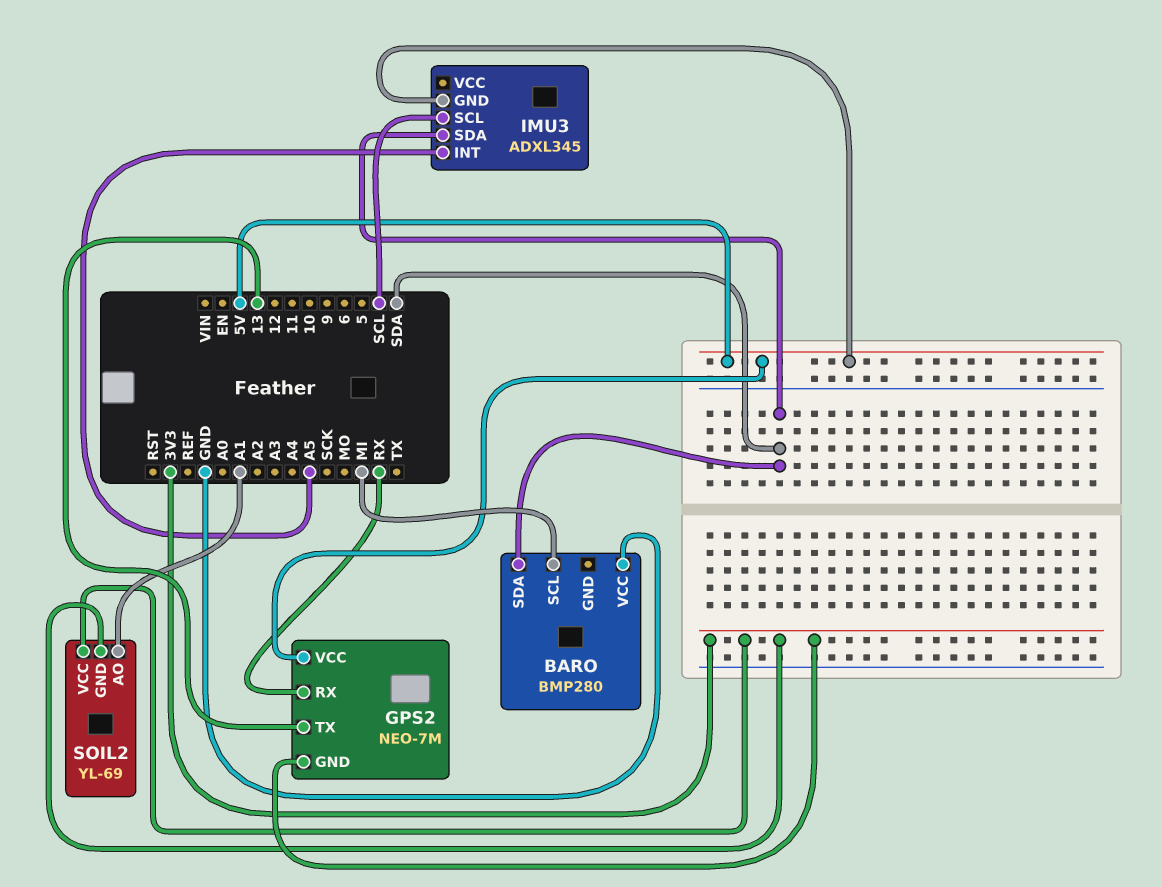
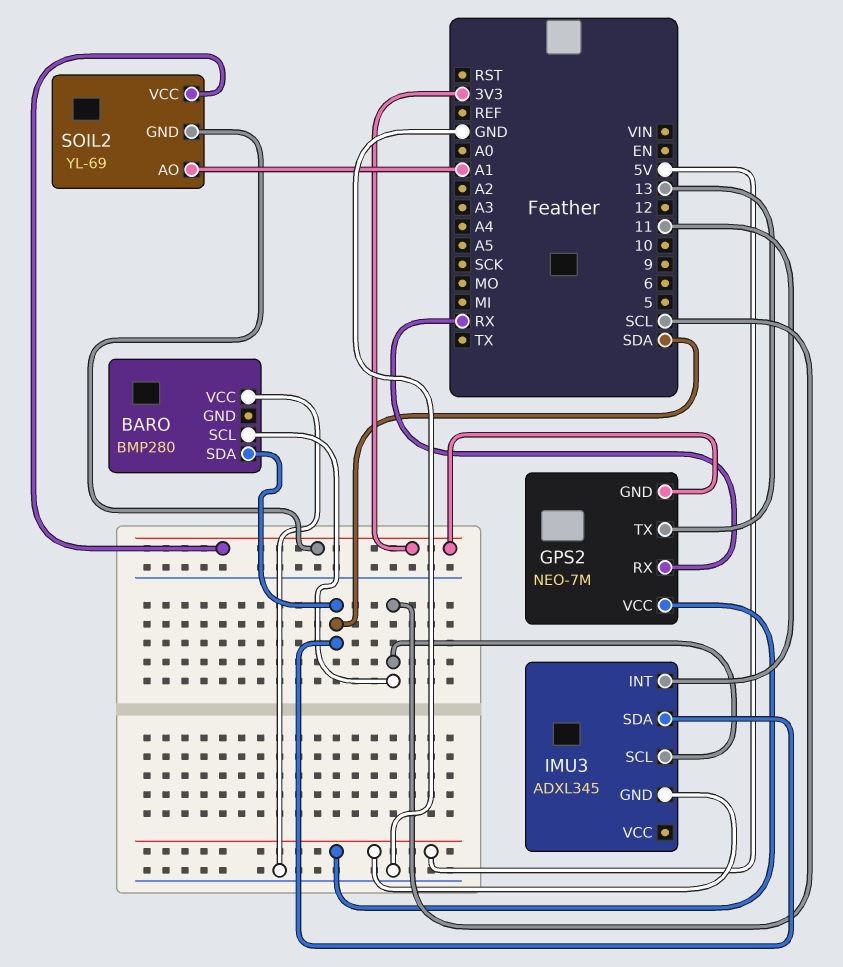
BARO pin SCL: MI -> SCL
IMU3 pin INT: A5 -> 11

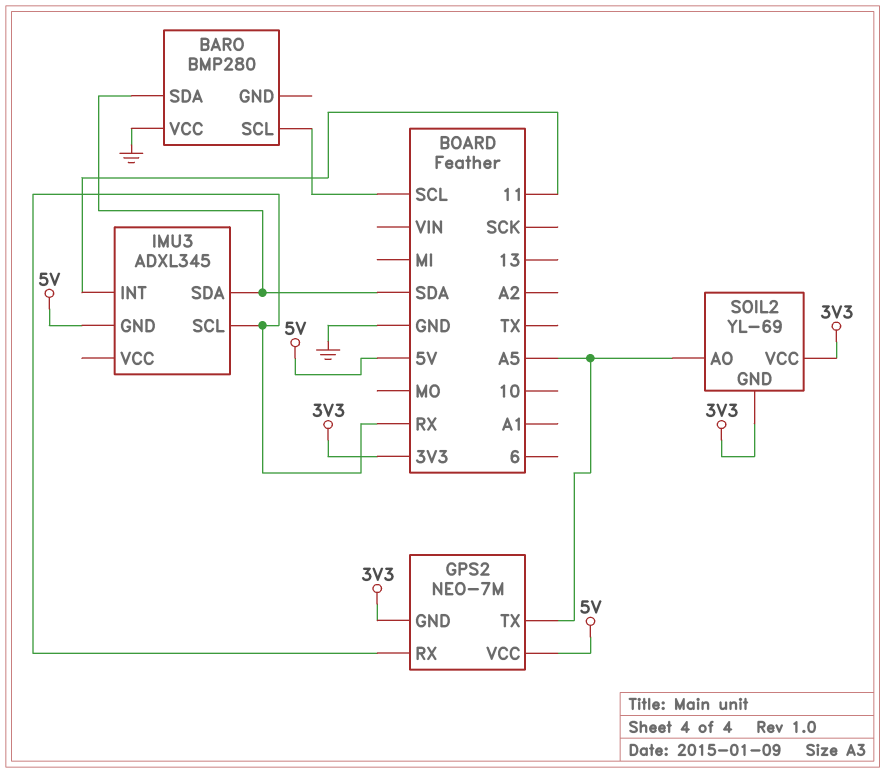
GPS2 pin TX: 13 -> A5
IMU3 pin SCL: SCL -> RX
SOIL2 pin AO: A1 -> A5

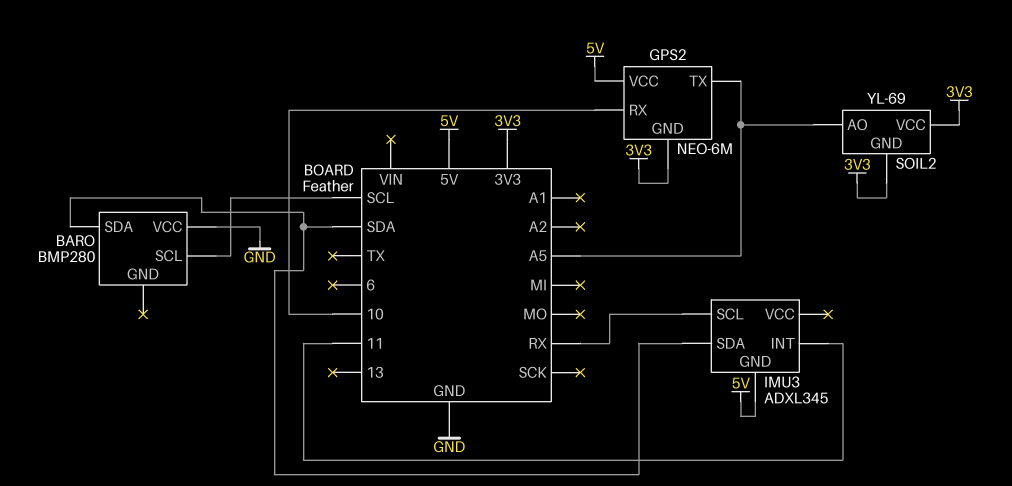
GPS2: NEO-7M -> NEO-6M
GPS2 pin RX: RX -> 10

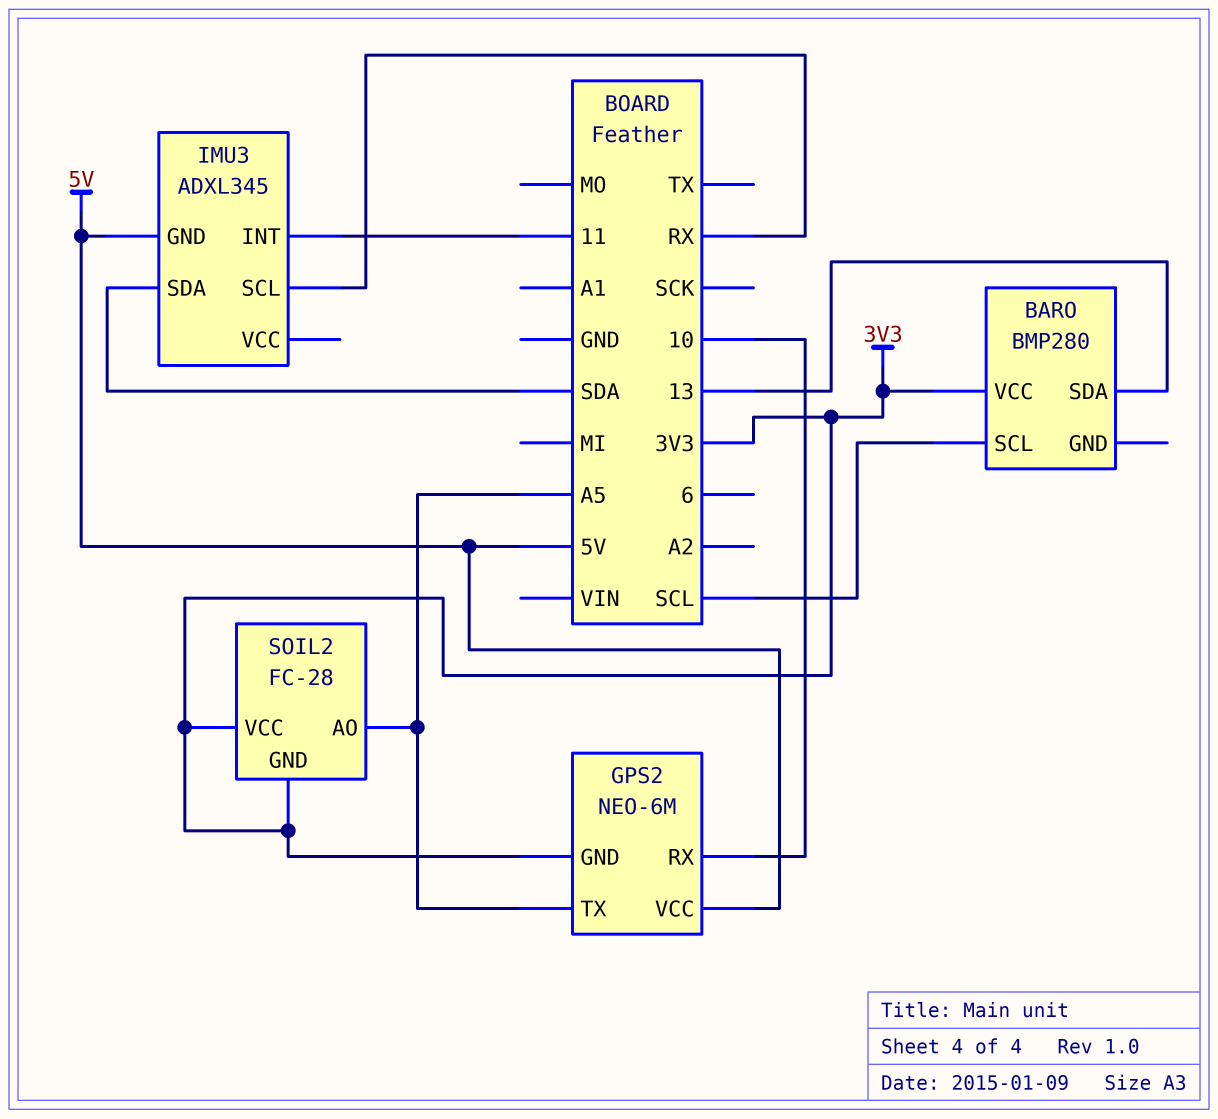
BARO pin SDA: SDA -> 13
BARO pin VCC: GND -> 3V3
SOIL2: YL-69 -> FC-28

